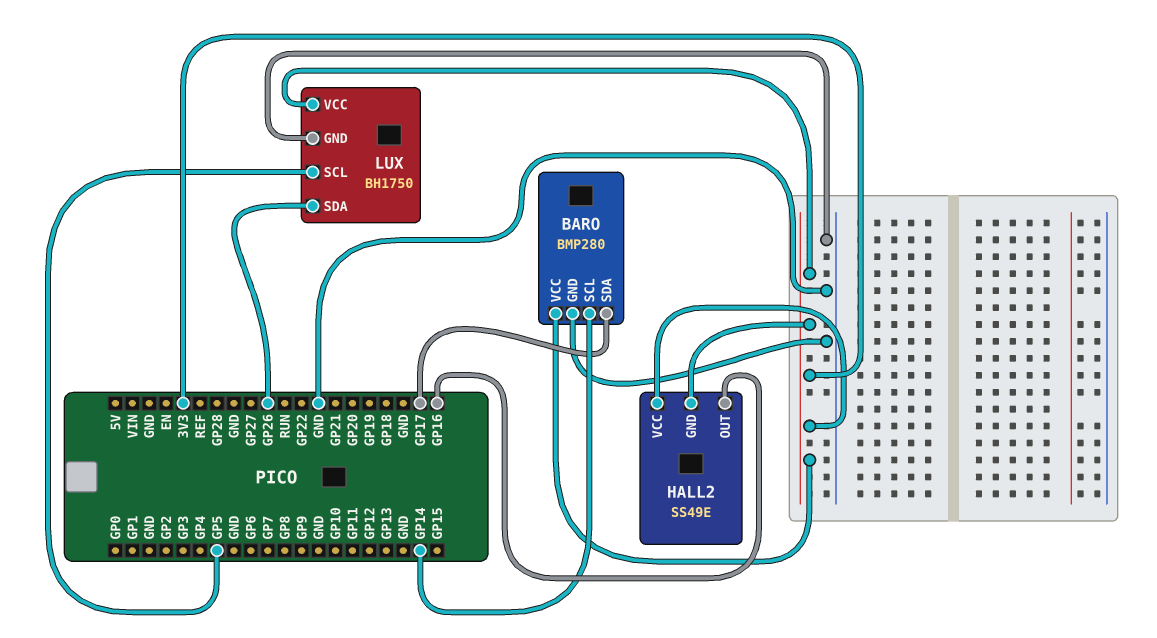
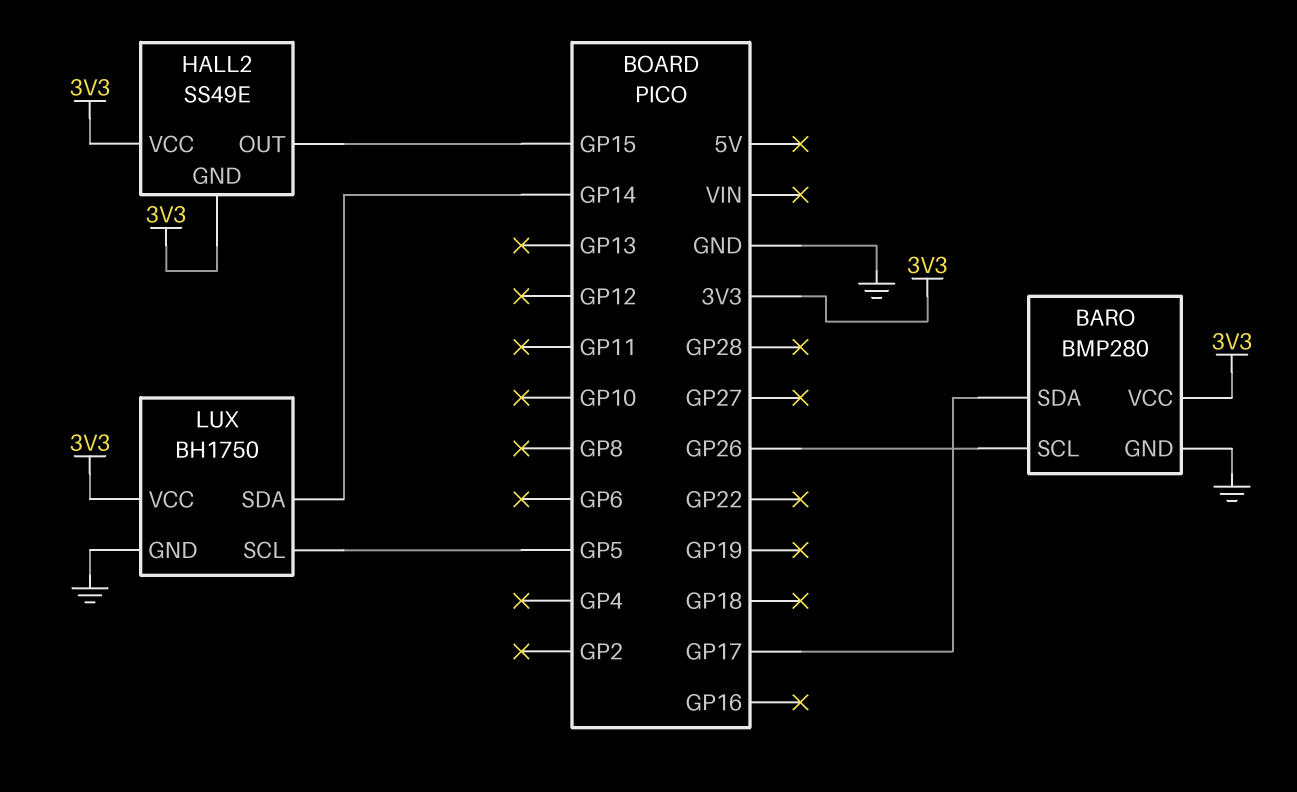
BARO pin SCL: GP14 -> GP26
HALL2 pin OUT: GP16 -> GP15
LUX pin SDA: GP26 -> GP14

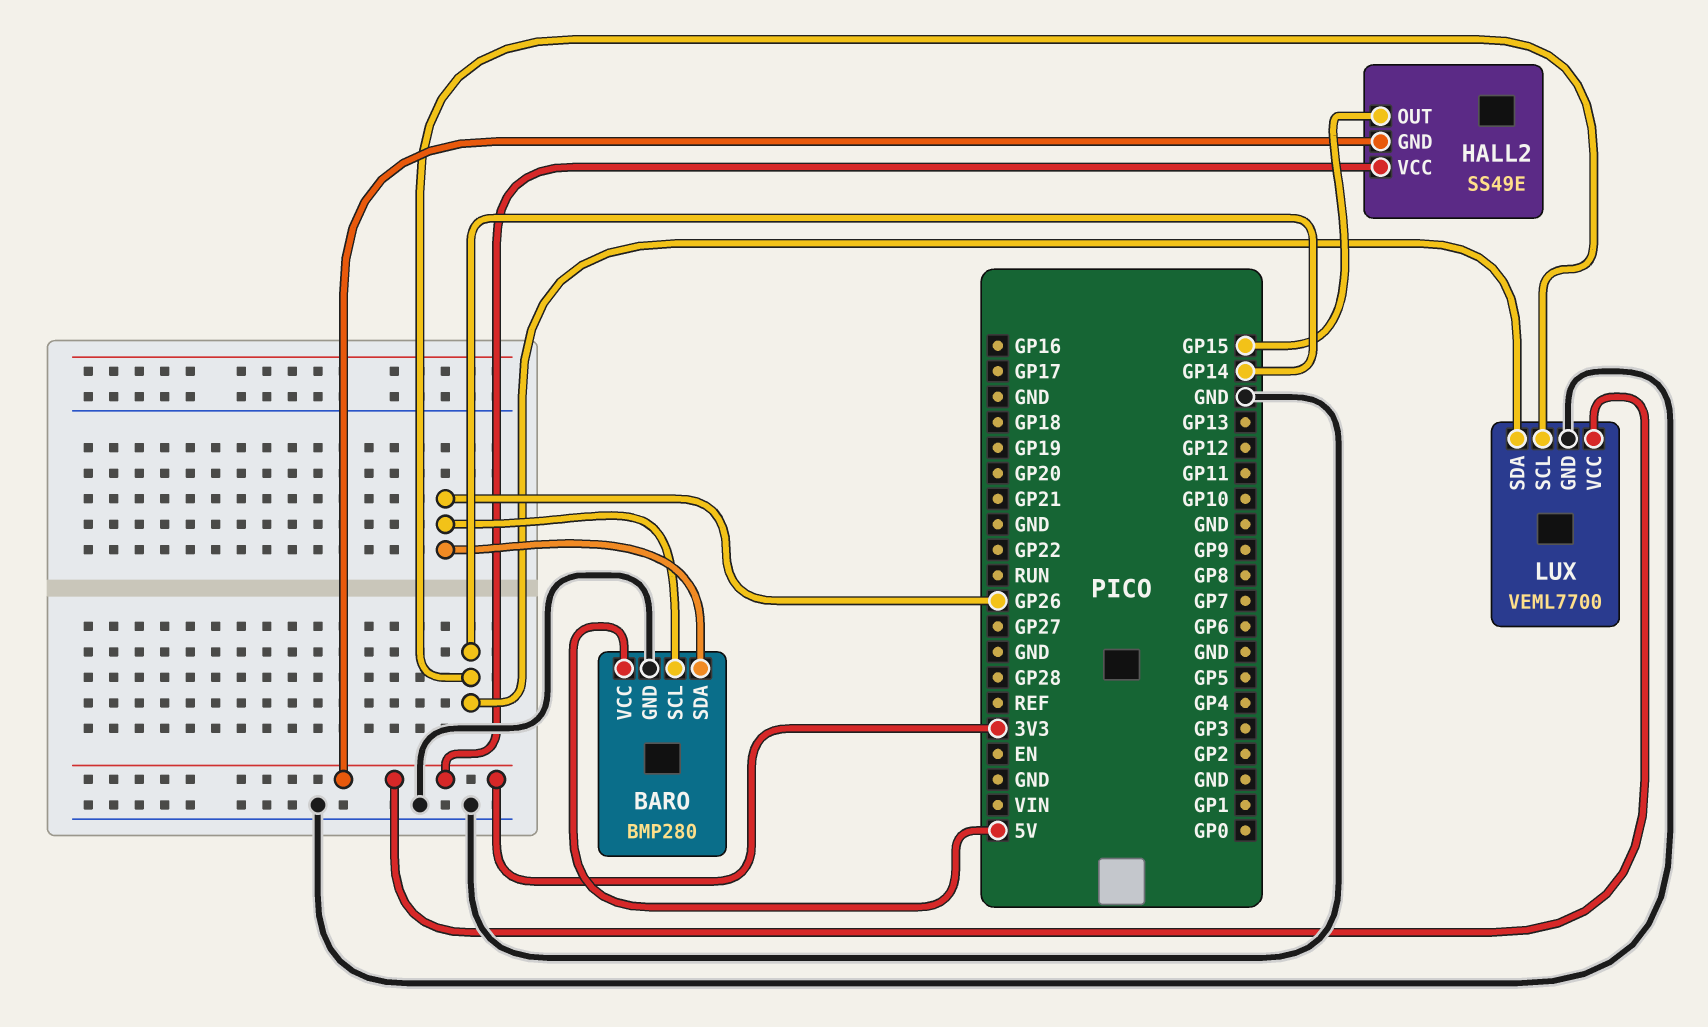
BARO pin SDA: GP17 -> GP26
BARO pin VCC: 3V3 -> 5V
LUX: BH1750 -> VEML7700
LUX pin SCL: GP5 -> GP14

